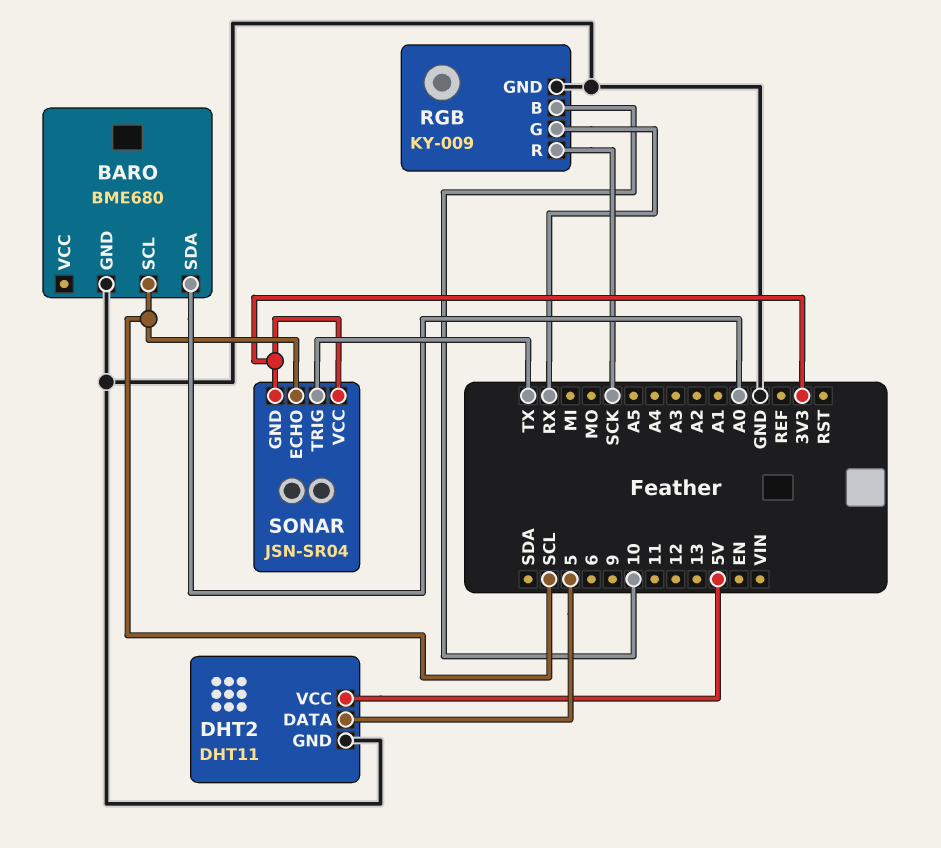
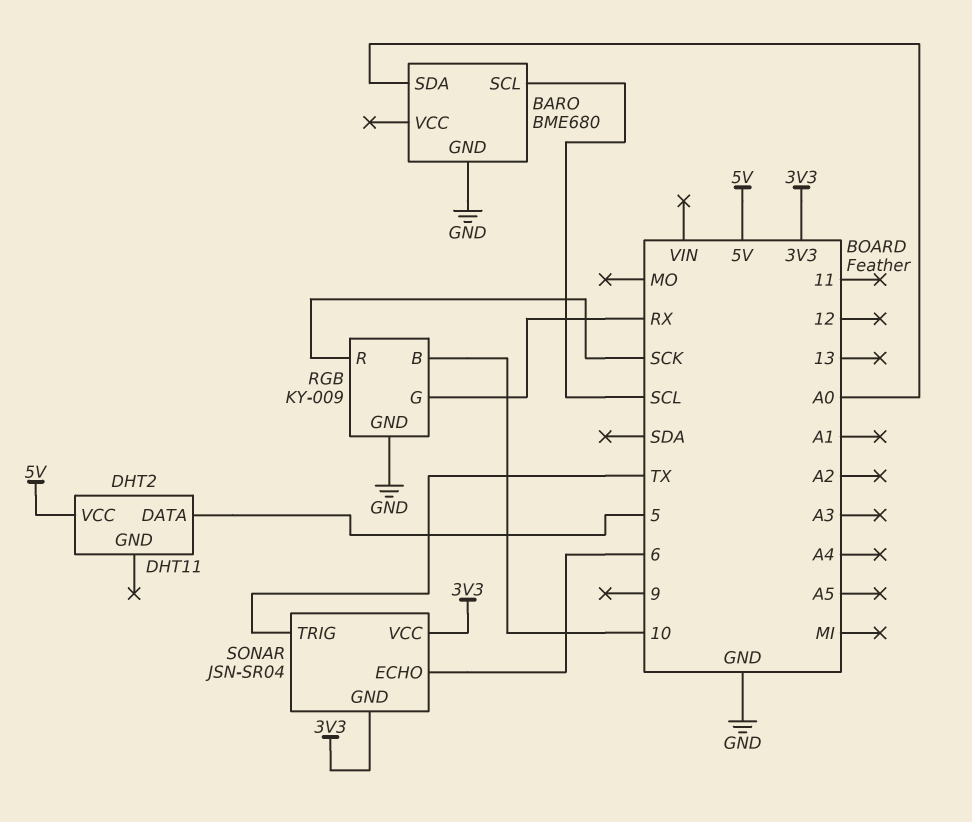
DHT2 pin GND: GND -> none
SONAR pin ECHO: SCL -> 6

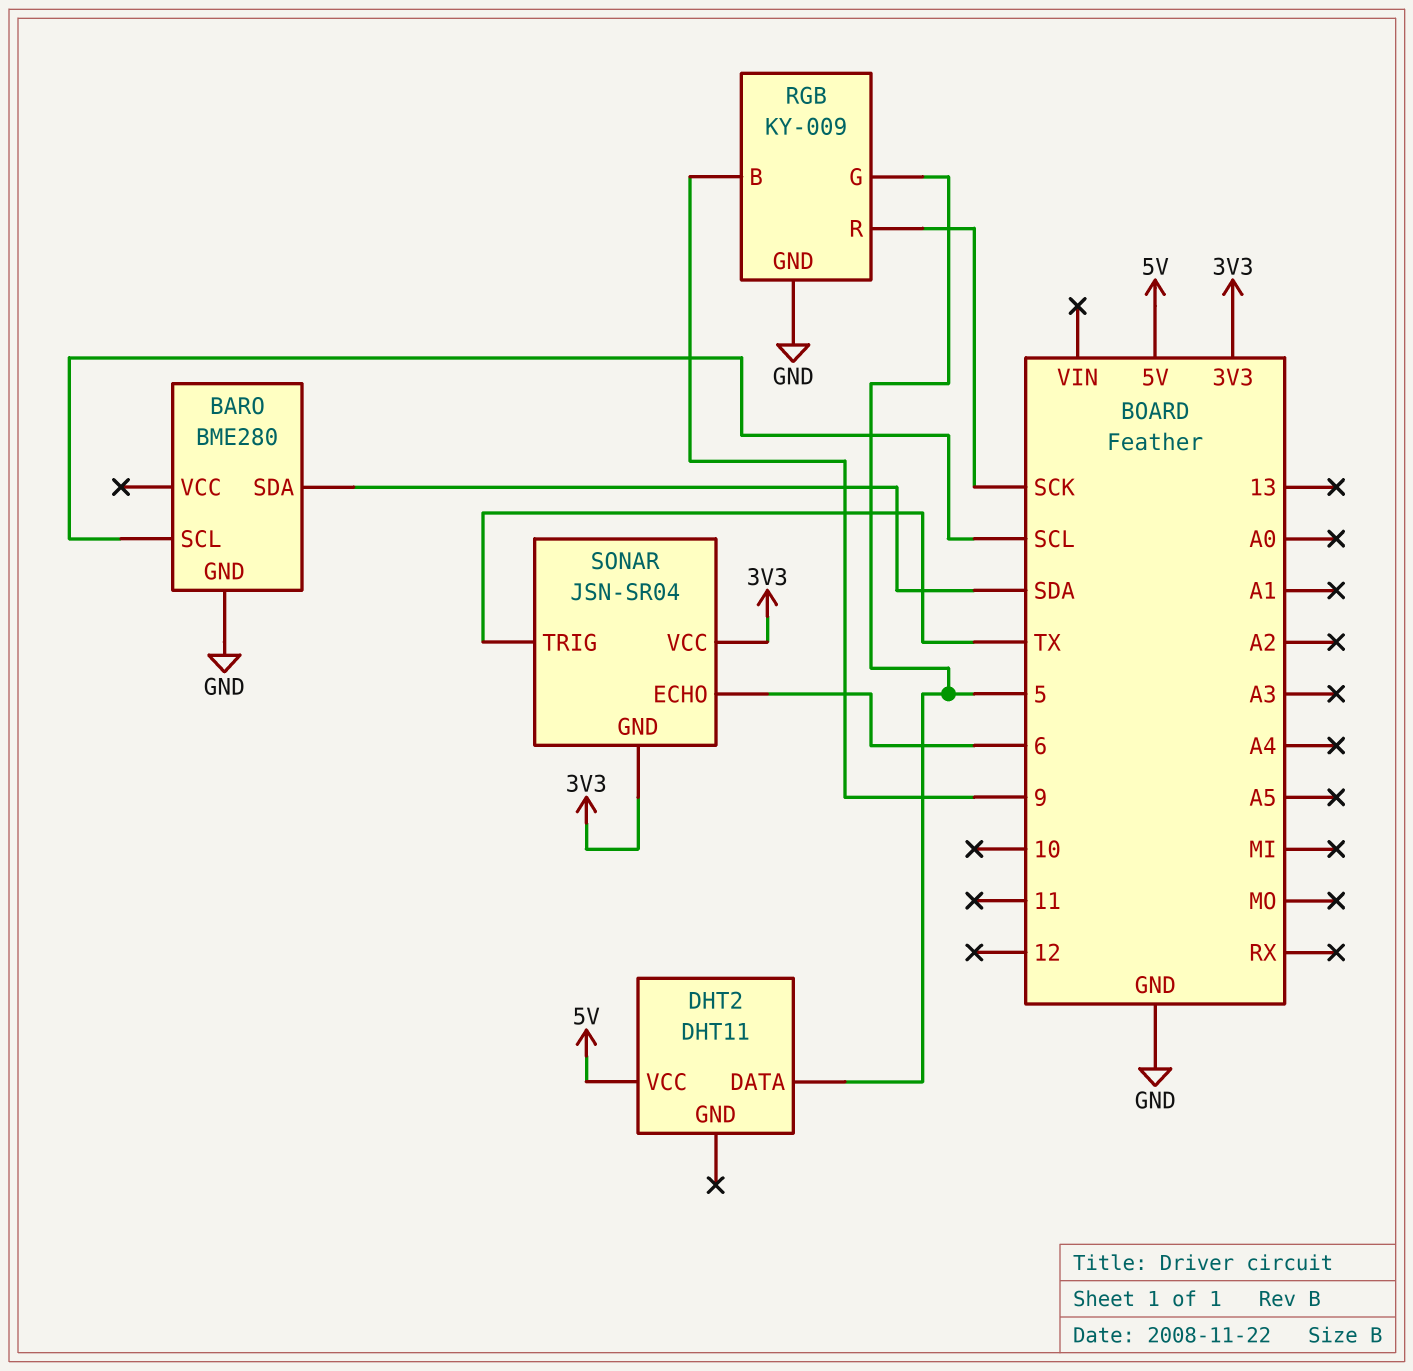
BARO: BME680 -> BME280
BARO pin SDA: A0 -> SDA
RGB pin B: 10 -> 9
RGB pin G: RX -> 5

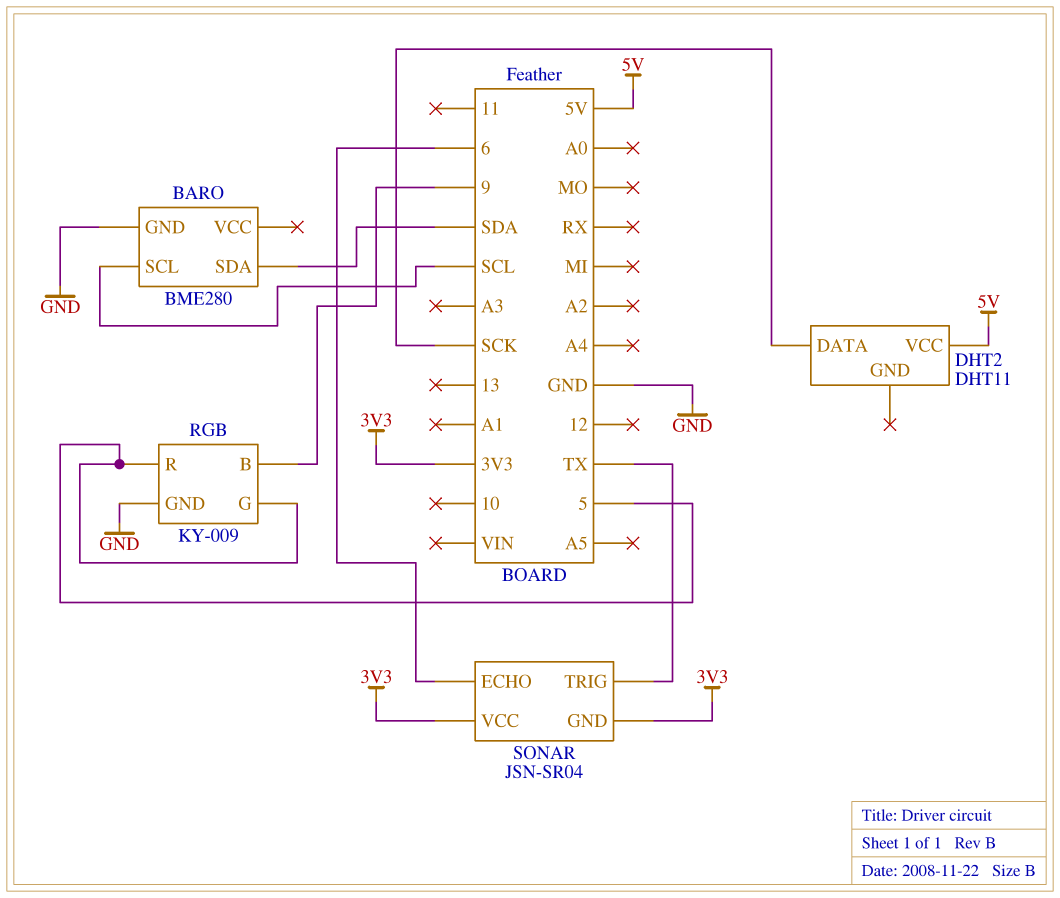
DHT2 pin DATA: 5 -> SCK
RGB pin R: SCK -> 5

